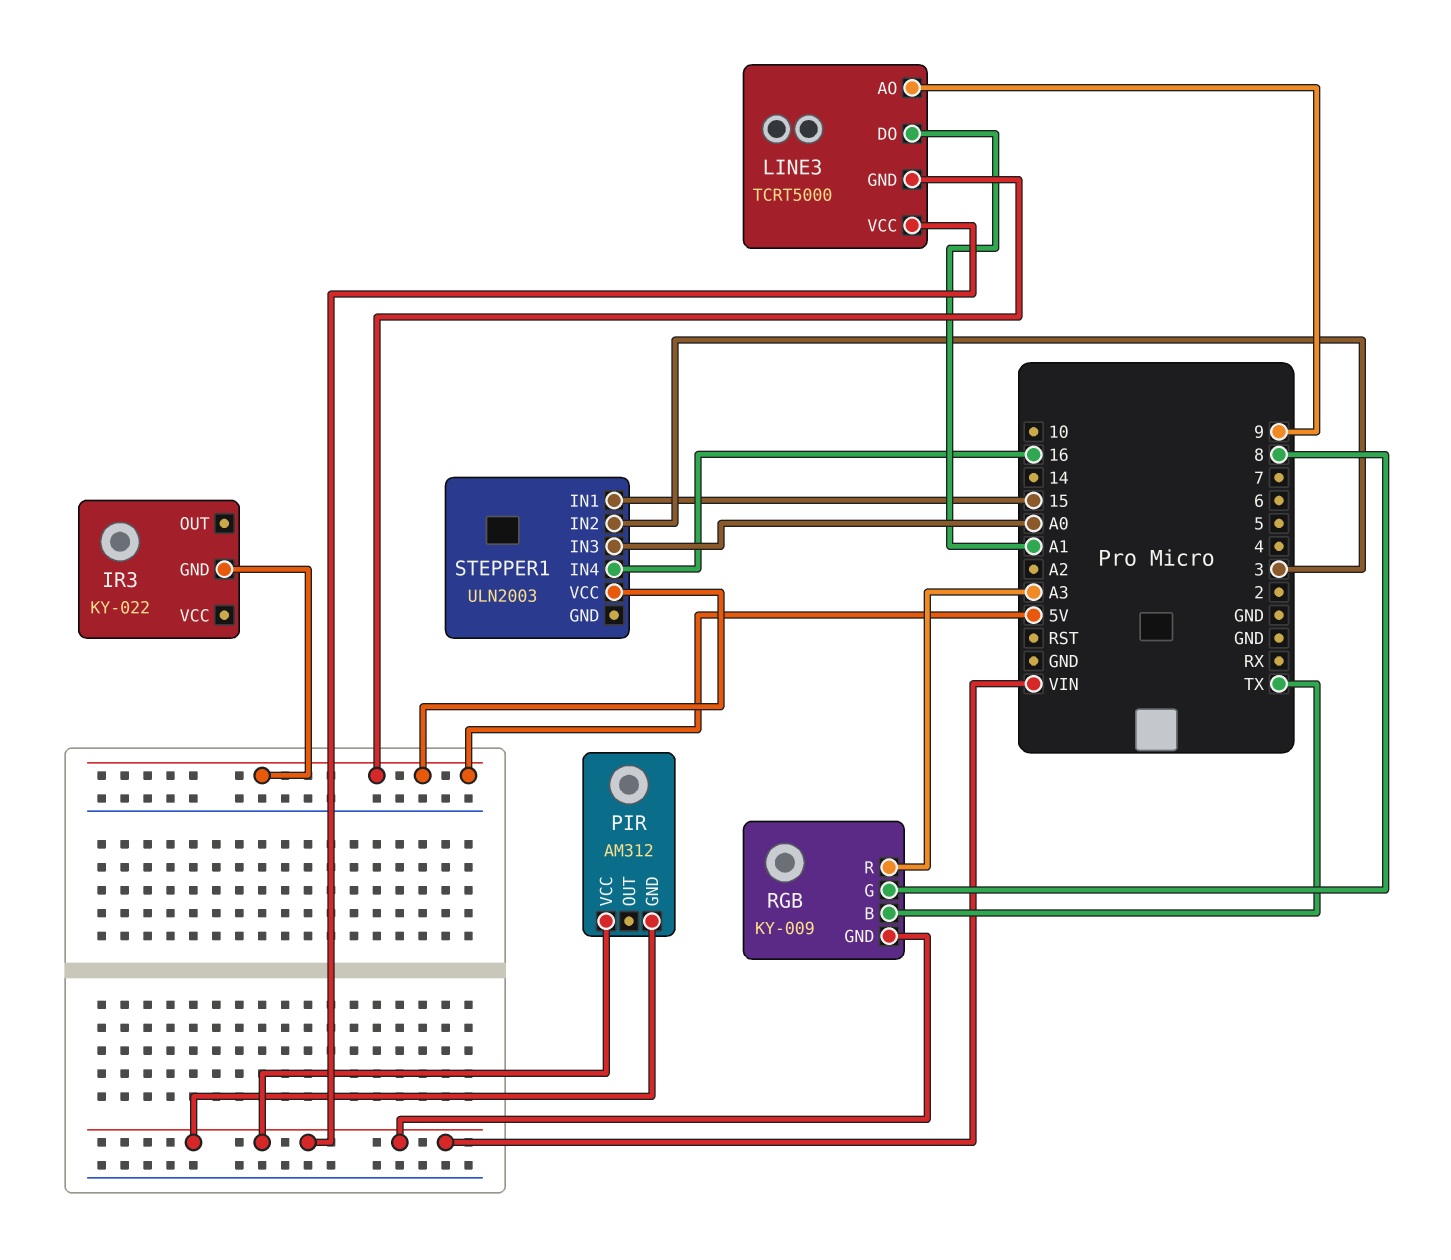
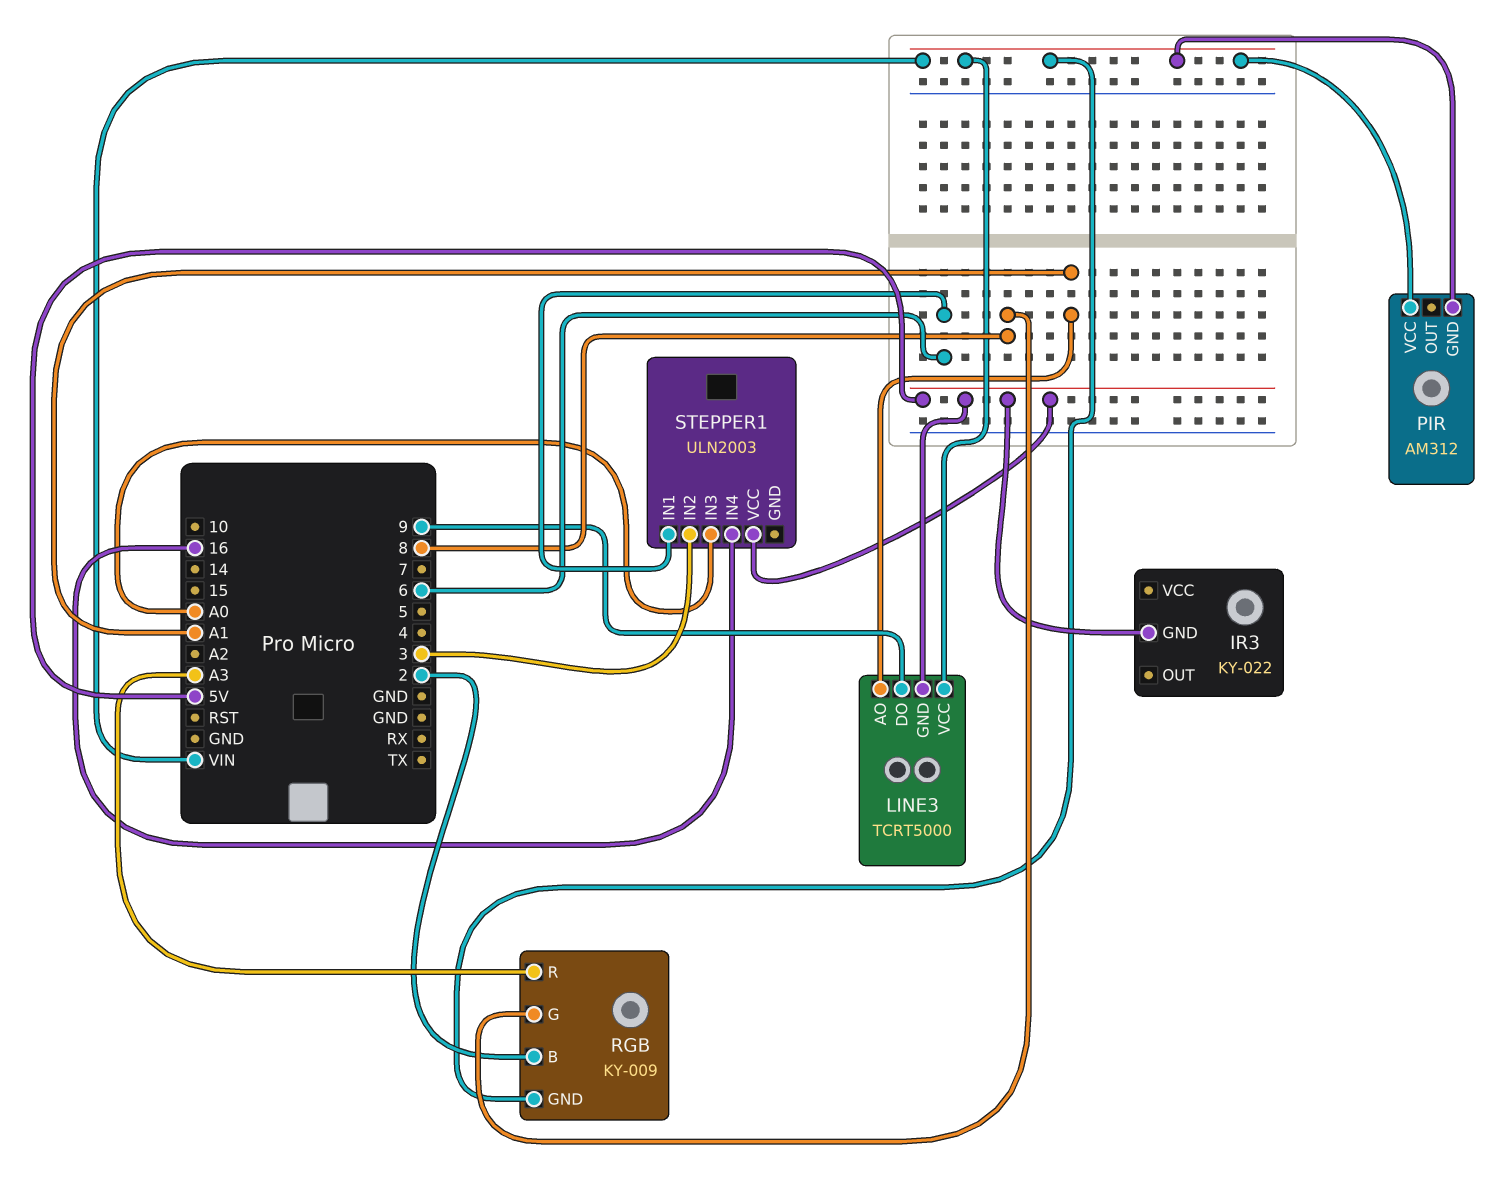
LINE3 pin AO: 9 -> A1
LINE3 pin DO: A1 -> 9
RGB pin B: TX -> 2
STEPPER1 pin IN1: 15 -> 6

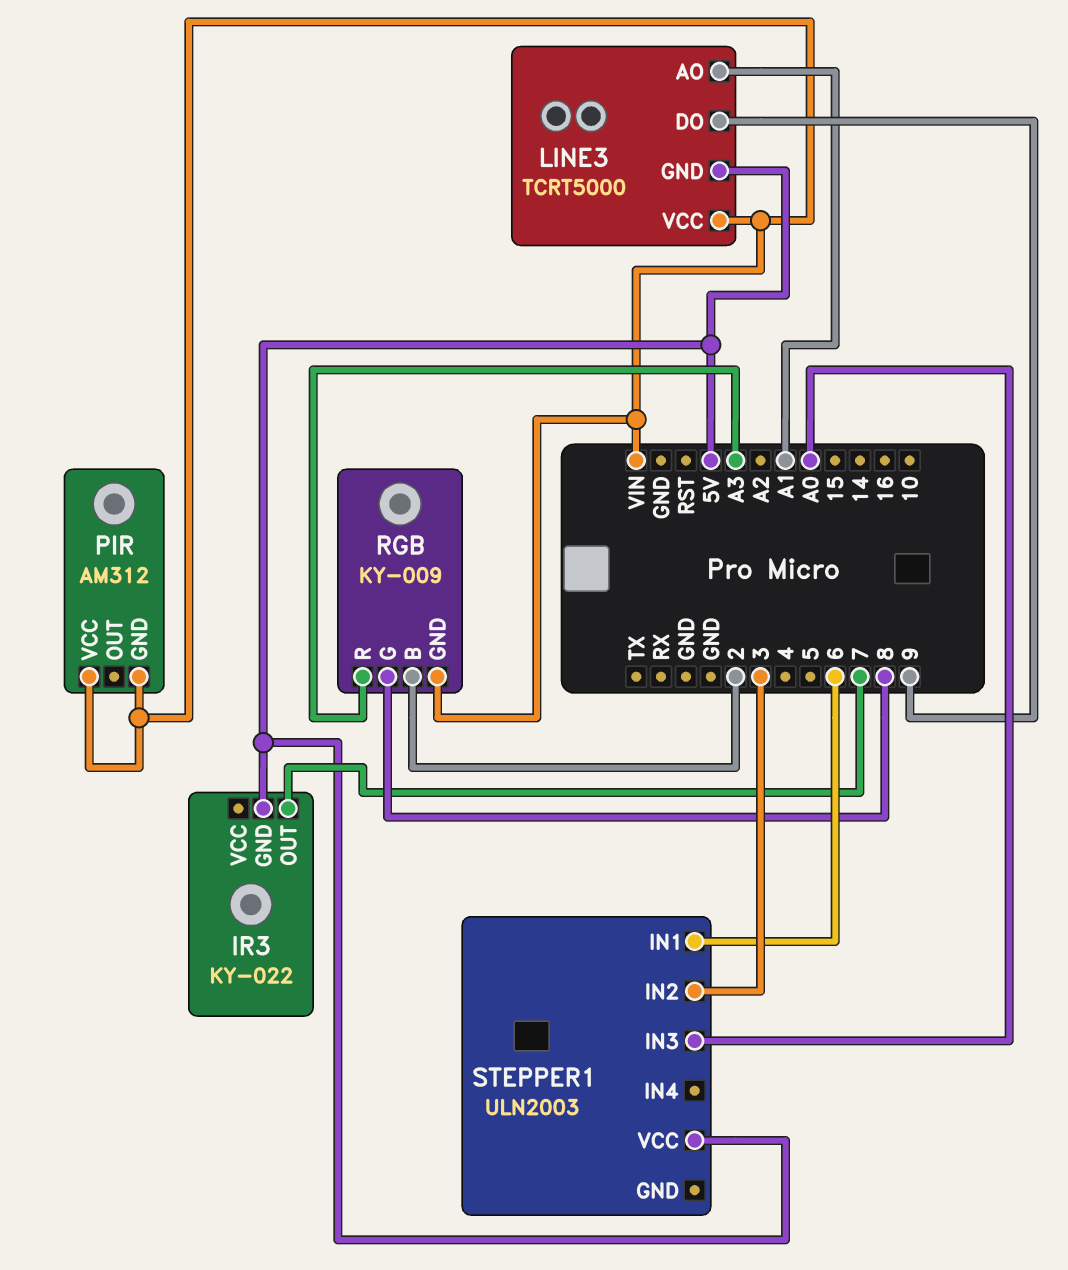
IR3 pin OUT: none -> 7
STEPPER1 pin IN4: 16 -> none

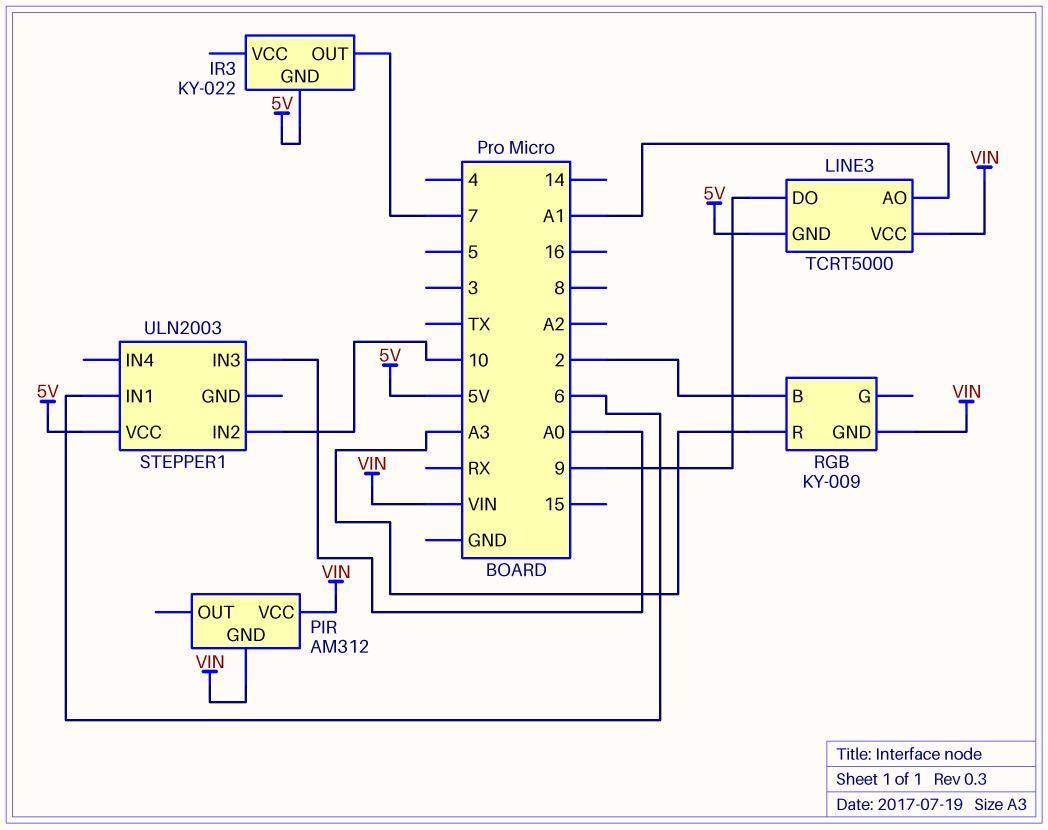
RGB pin G: 8 -> none
STEPPER1 pin IN2: 3 -> 10

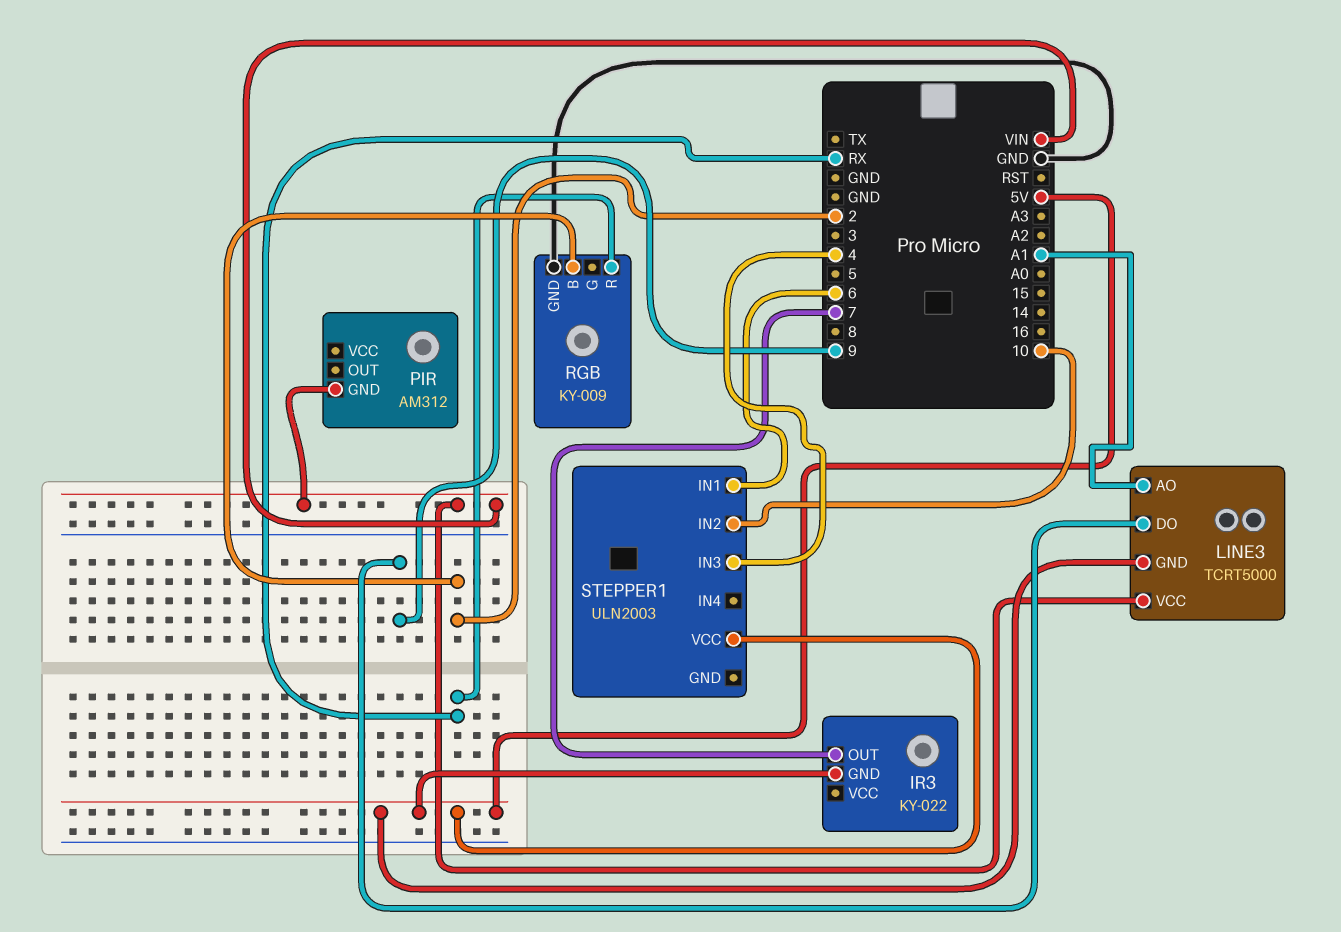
PIR pin VCC: VIN -> none
RGB pin GND: VIN -> GND
RGB pin R: A3 -> RX
STEPPER1 pin IN3: A0 -> 4

